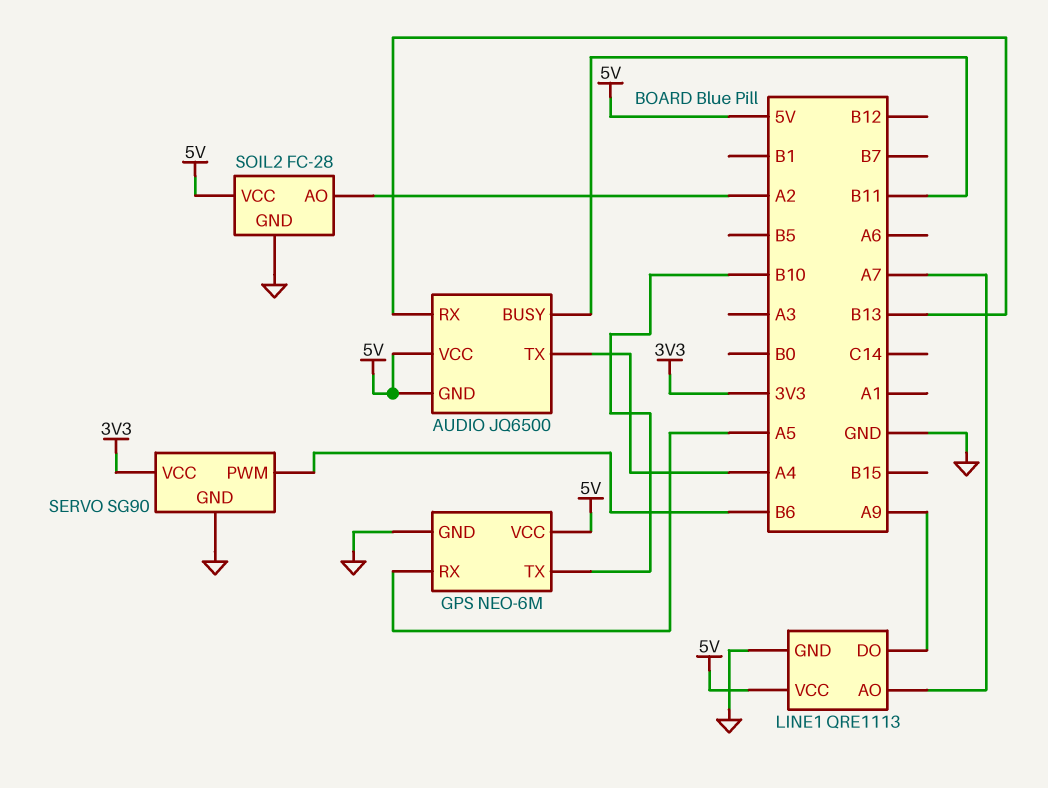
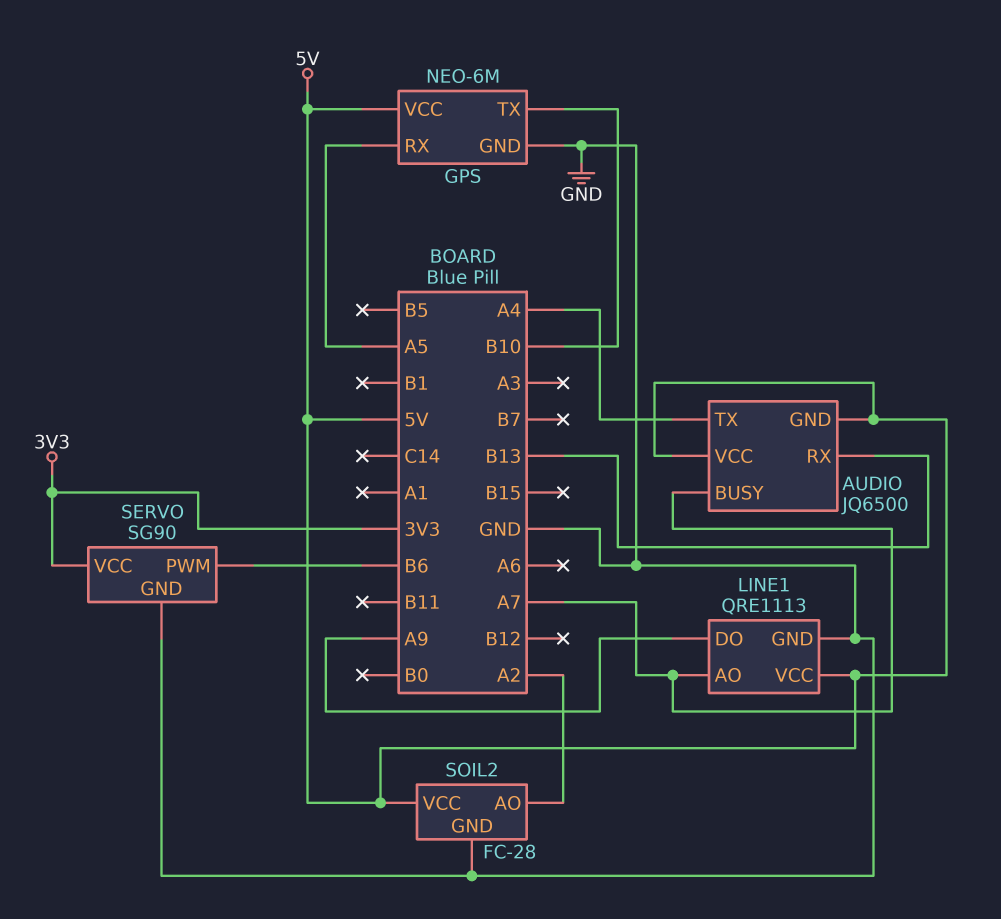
AUDIO pin BUSY: B11 -> A7

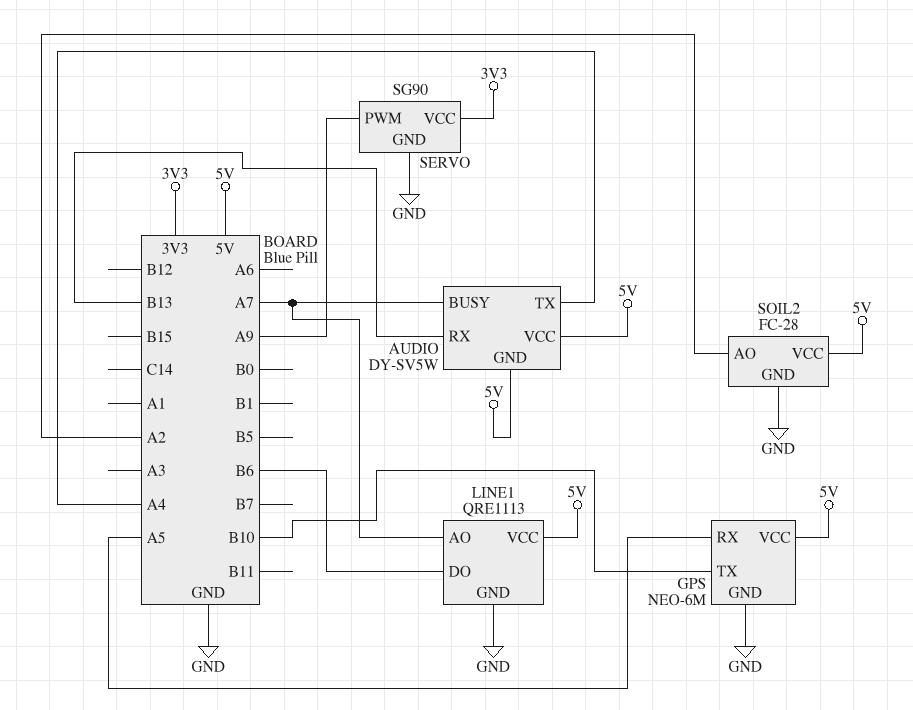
AUDIO: JQ6500 -> DY-SV5W
LINE1 pin DO: A9 -> B6
SERVO pin PWM: B6 -> A9

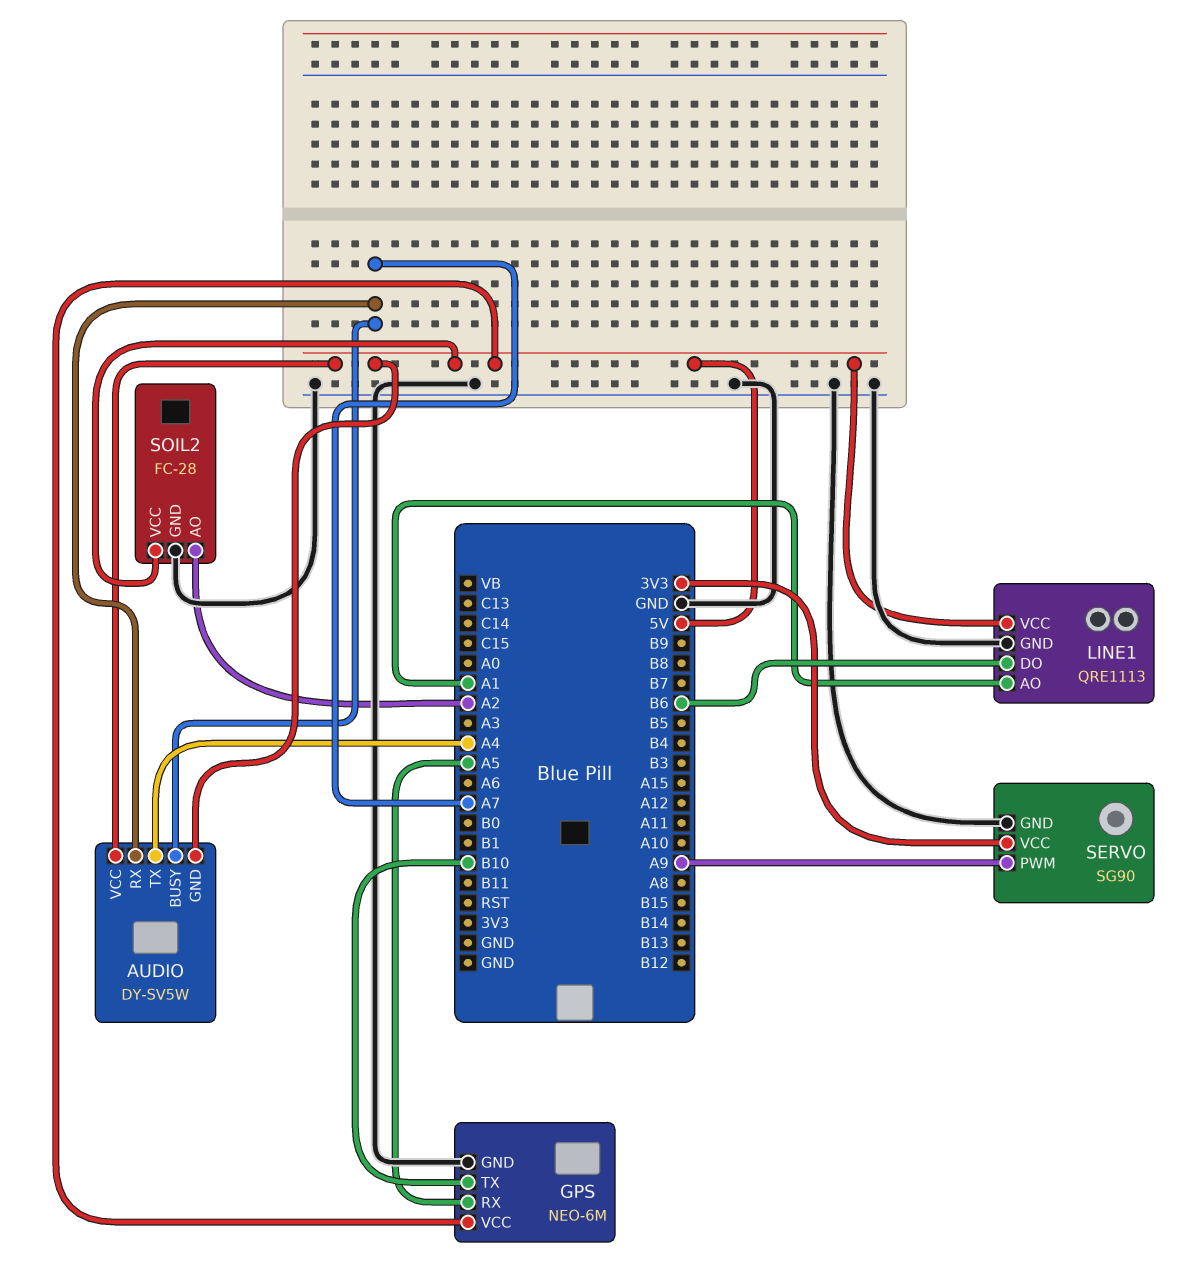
AUDIO pin RX: B13 -> A7
LINE1 pin AO: A7 -> A1

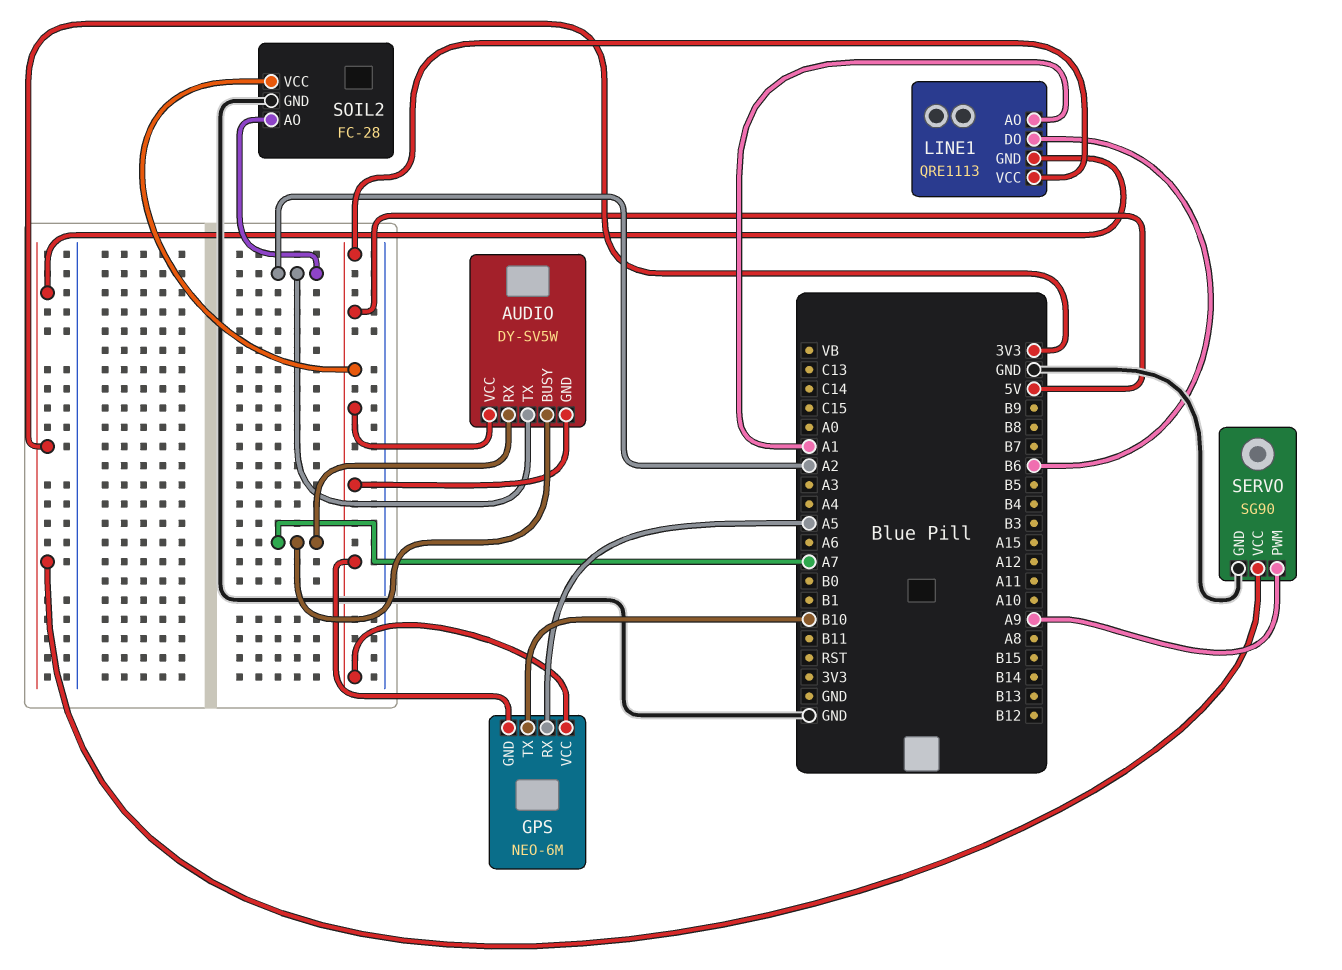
AUDIO pin TX: A4 -> A2
GPS pin GND: GND -> 5V
LINE1 pin GND: GND -> 3V3

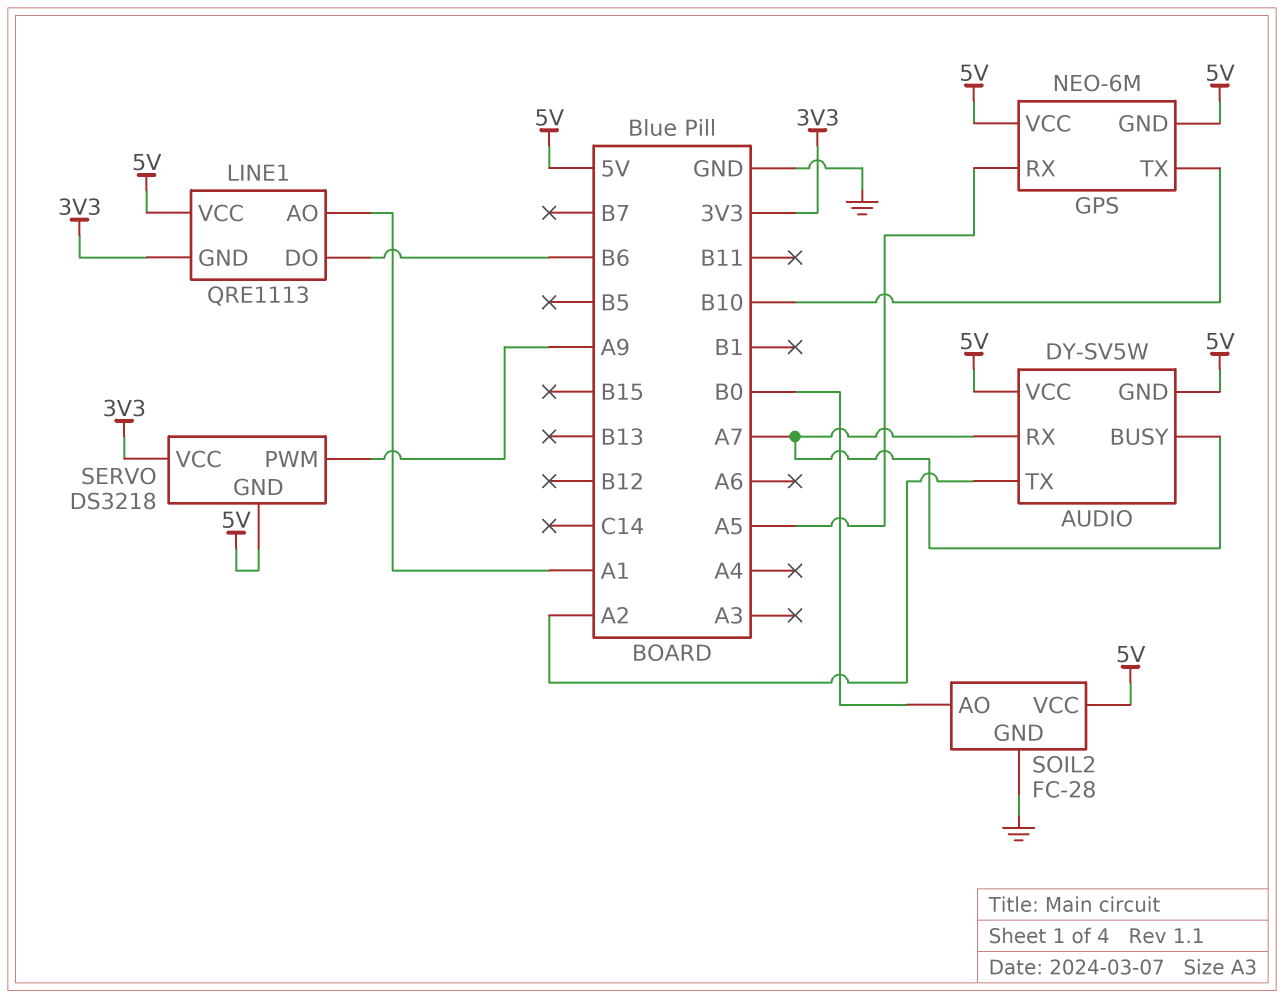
SERVO: SG90 -> DS3218
SERVO pin GND: GND -> 5V
SOIL2 pin AO: A2 -> B0

